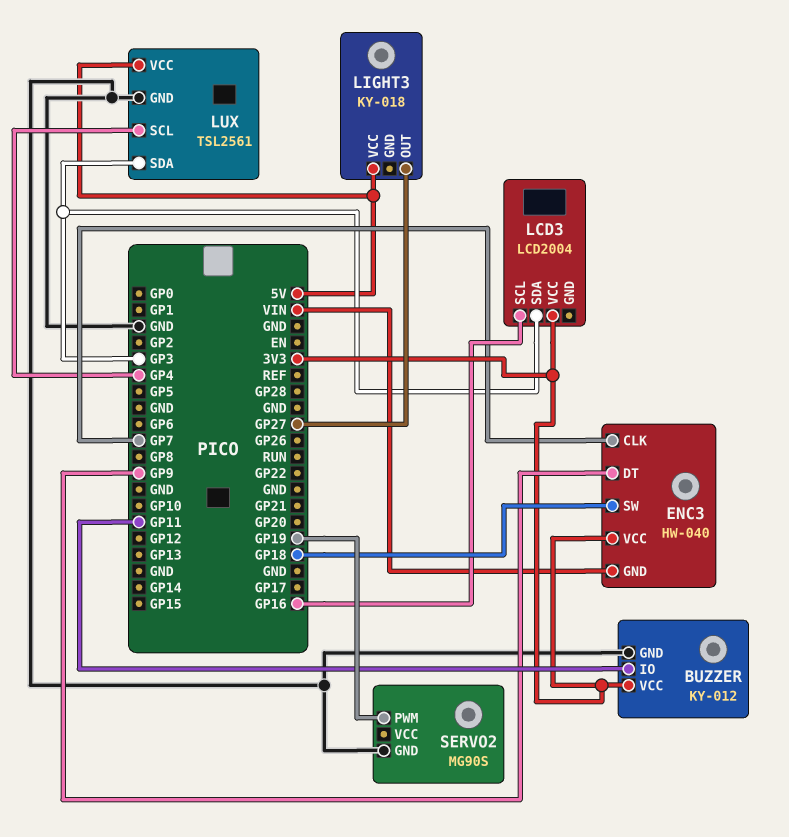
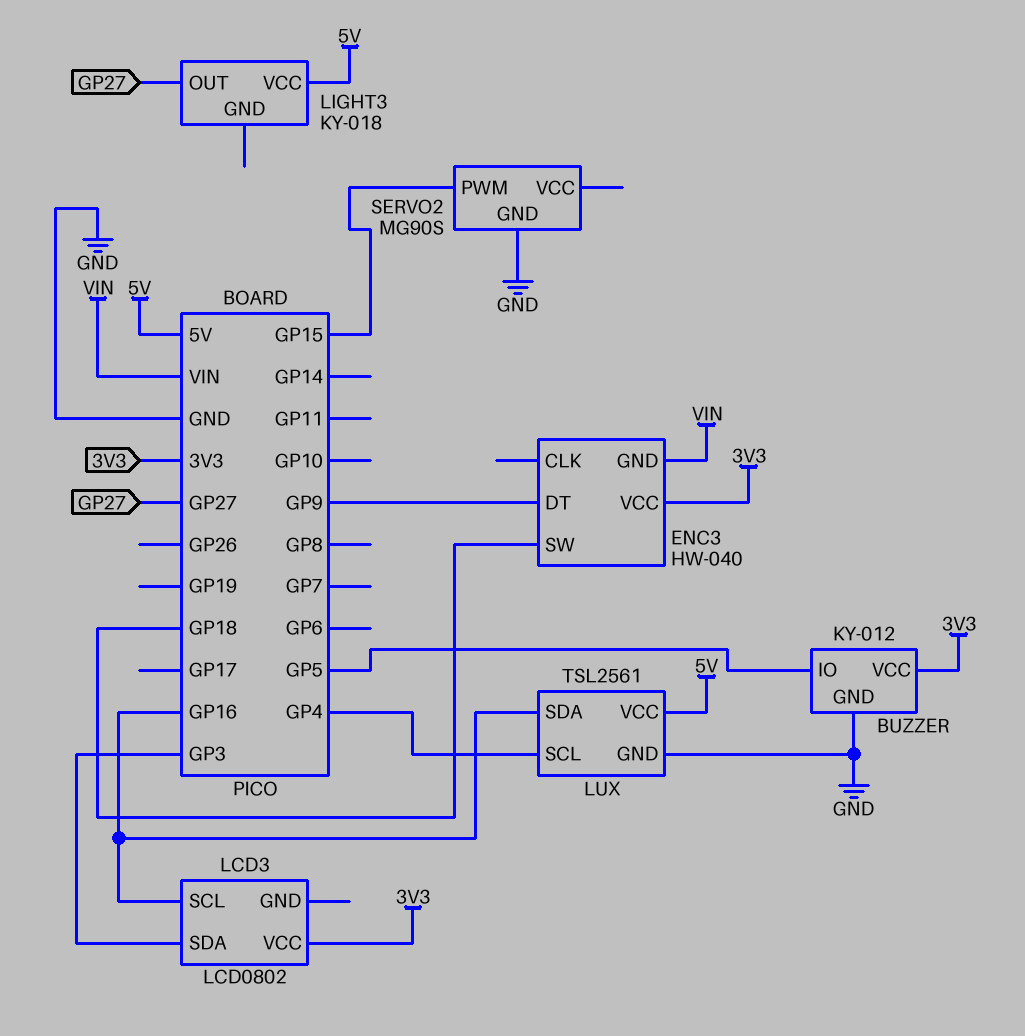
BUZZER pin IO: GP11 -> GP5
ENC3 pin CLK: GP7 -> none
LCD3: LCD2004 -> LCD0802
LUX pin SDA: GP3 -> GP16
SERVO2 pin PWM: GP19 -> GP15

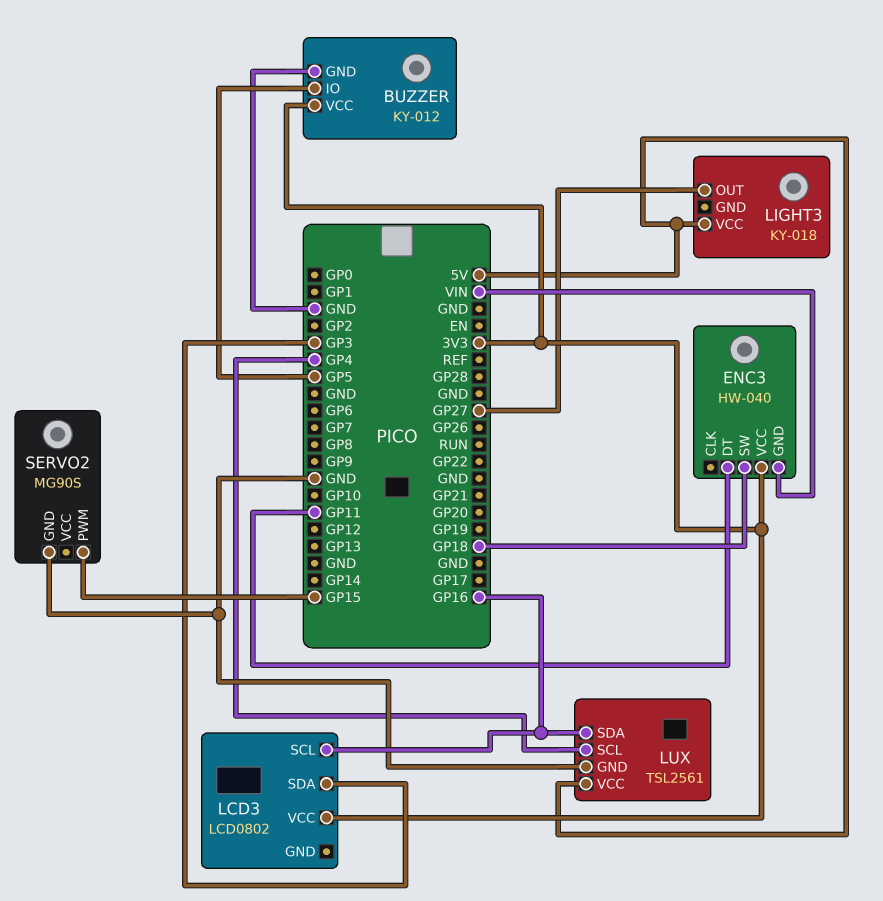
ENC3 pin DT: GP9 -> GP11

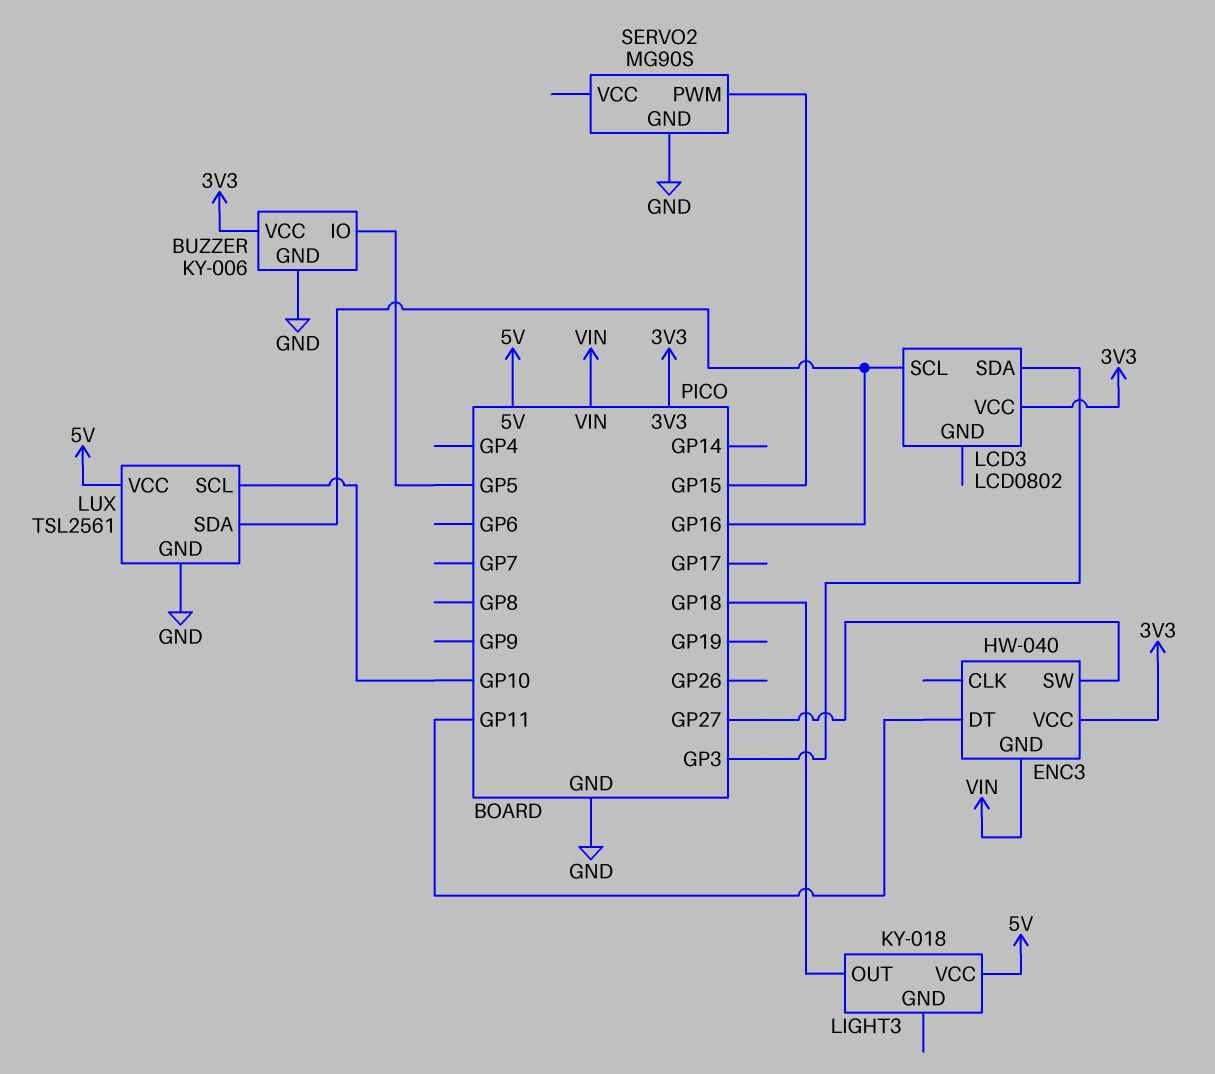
BUZZER: KY-012 -> KY-006
ENC3 pin SW: GP18 -> GP27
LIGHT3 pin OUT: GP27 -> GP18
LUX pin SCL: GP4 -> GP10

